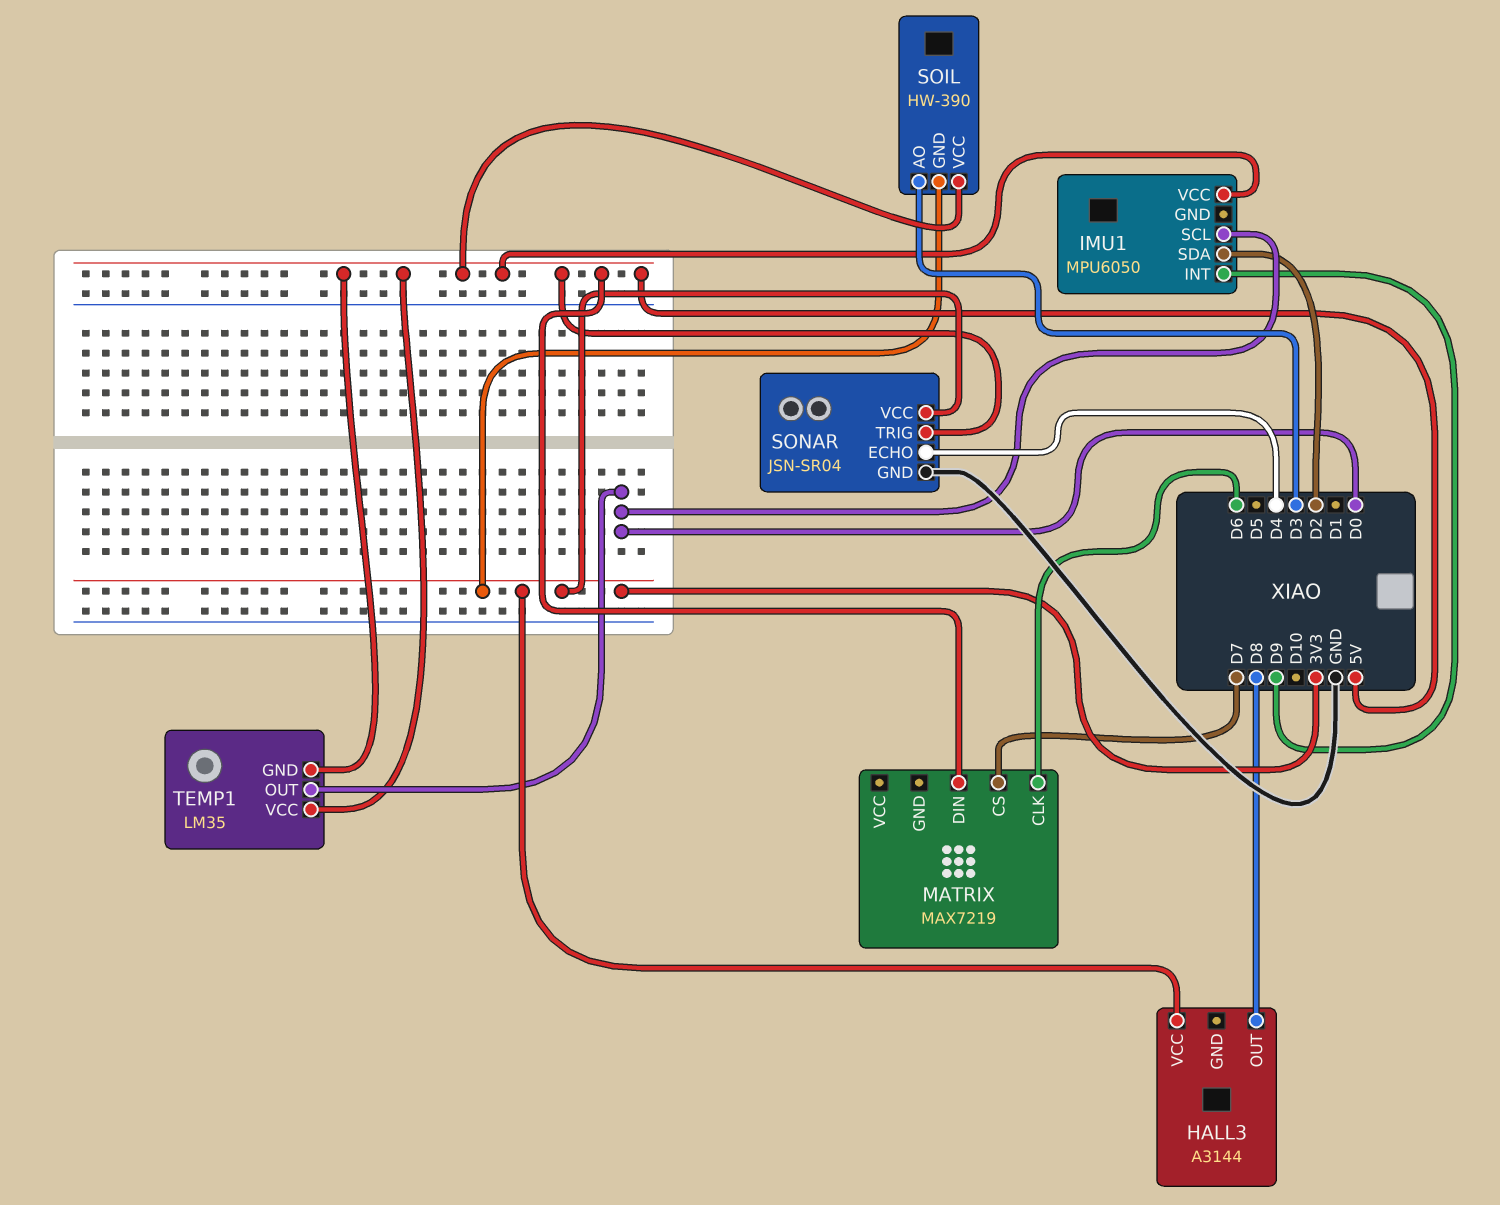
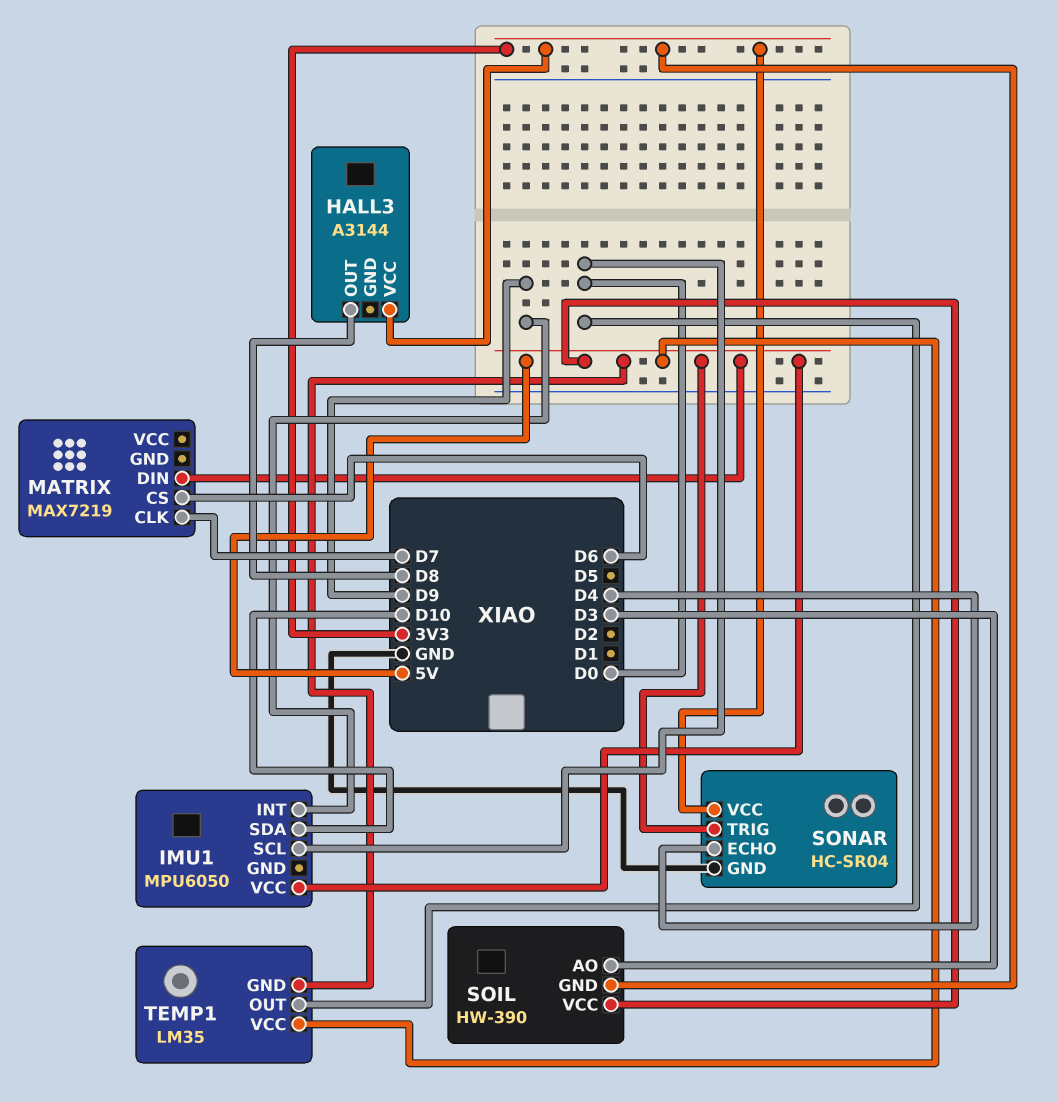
IMU1 pin SDA: D2 -> D10
MATRIX pin CLK: D6 -> D7
MATRIX pin CS: D7 -> D6
SONAR: JSN-SR04 -> HC-SR04

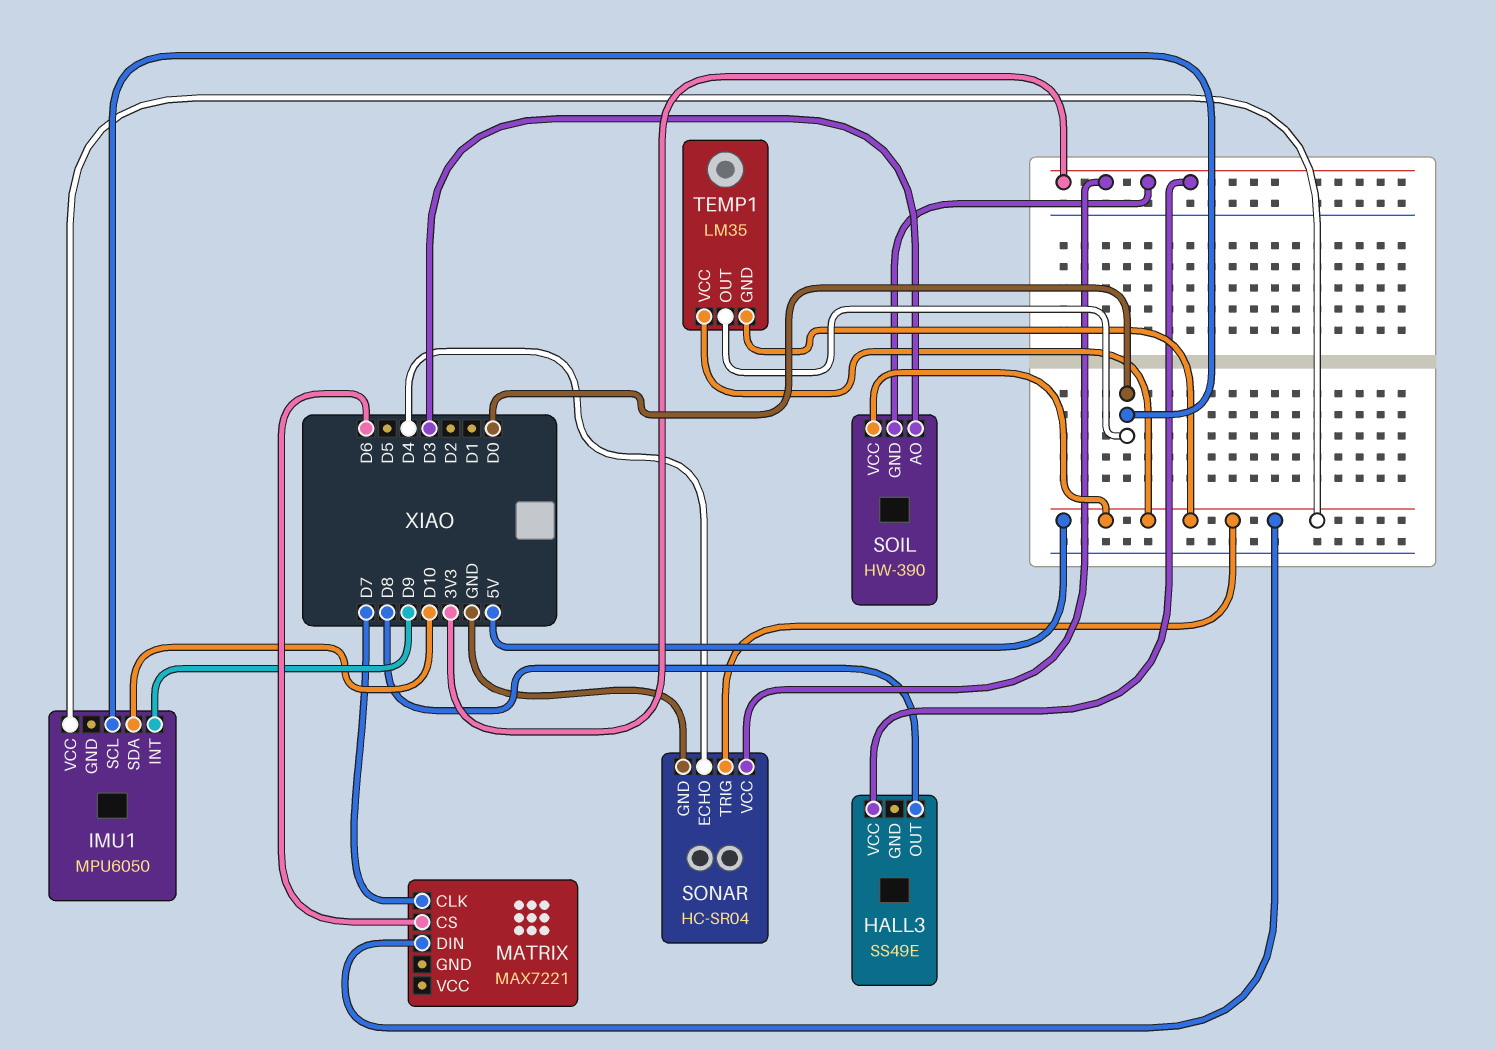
HALL3: A3144 -> SS49E
MATRIX: MAX7219 -> MAX7221

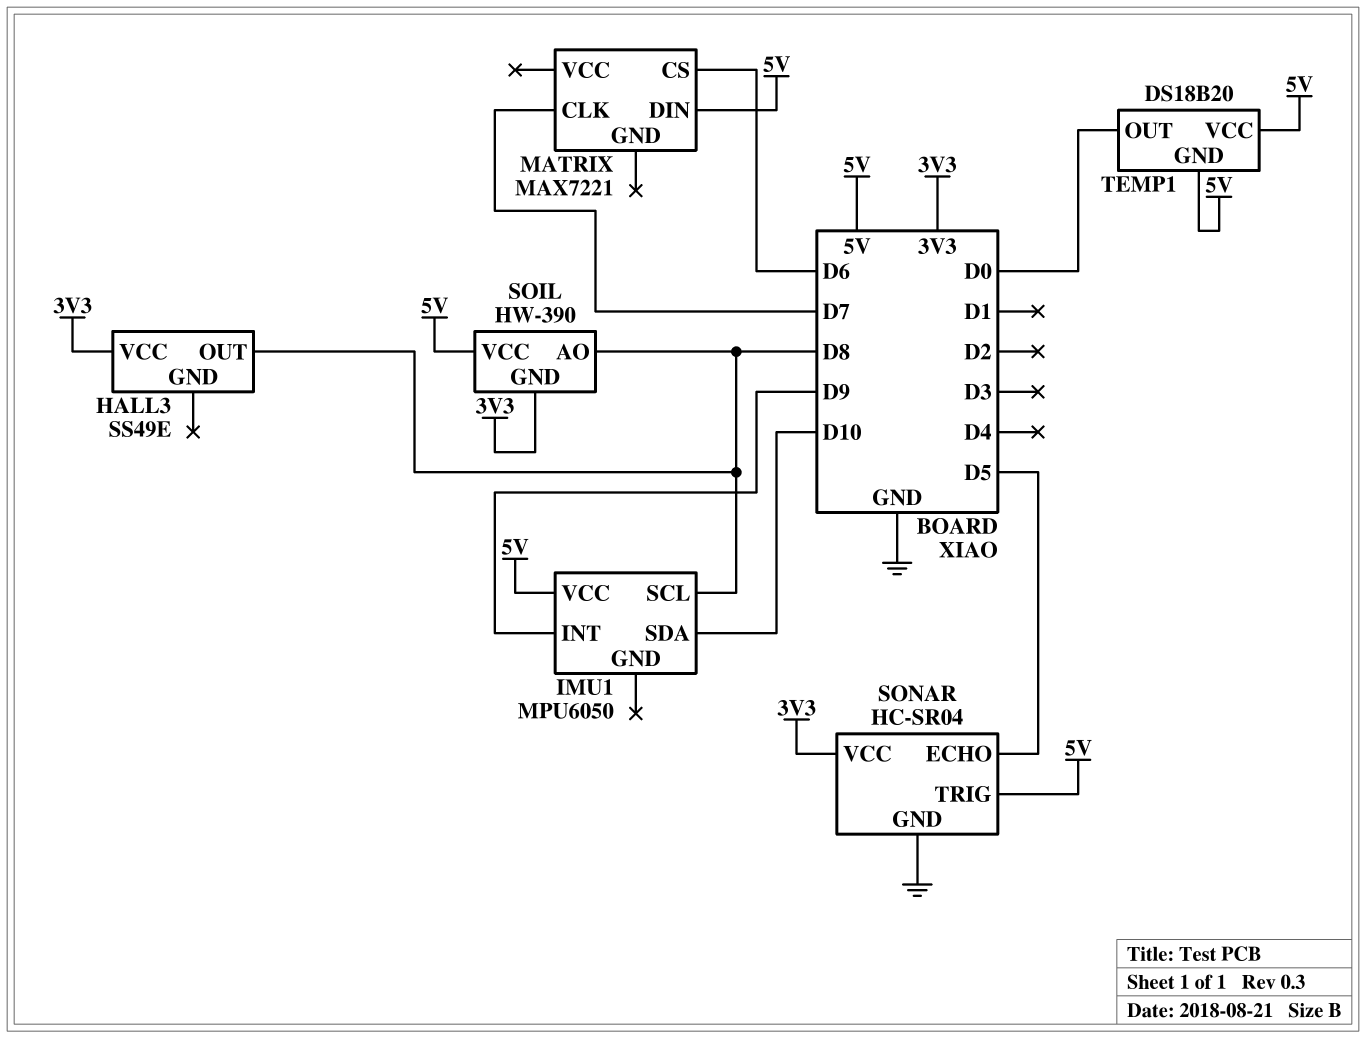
IMU1 pin SCL: D0 -> D8
SOIL pin AO: D3 -> D8
SONAR pin ECHO: D4 -> D5
TEMP1: LM35 -> DS18B20

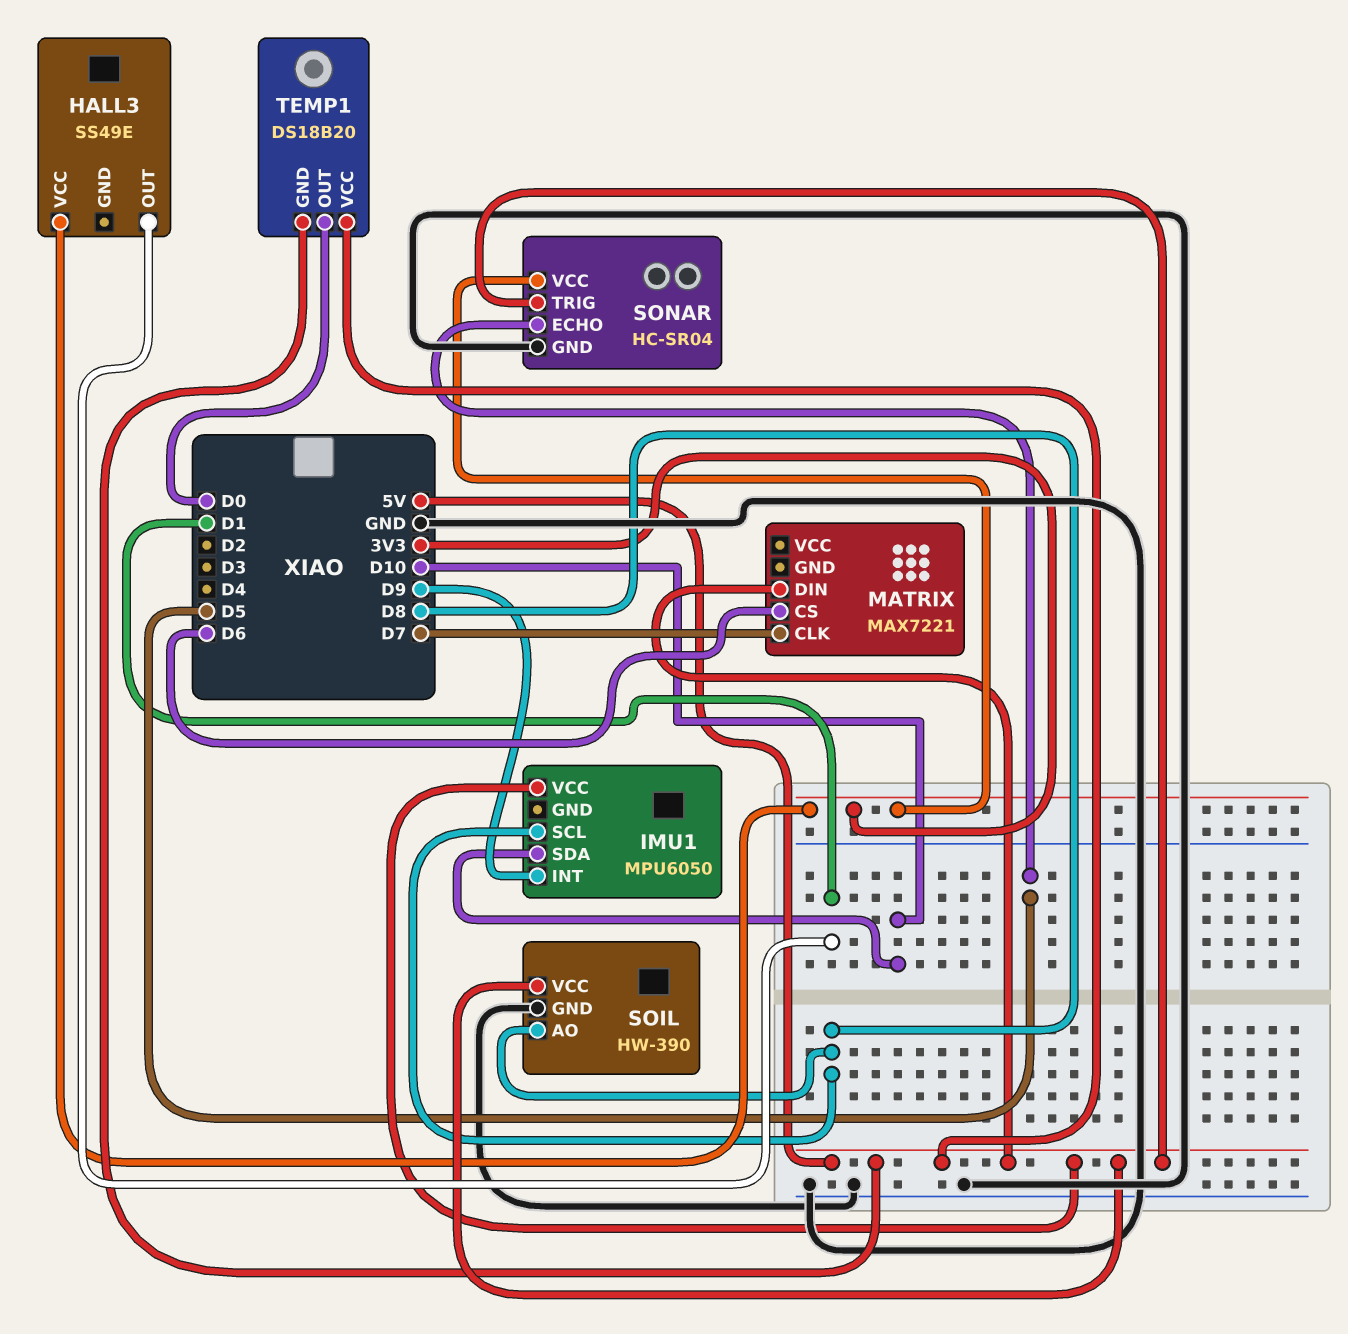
HALL3 pin OUT: D8 -> D1
SOIL pin GND: 3V3 -> GND

